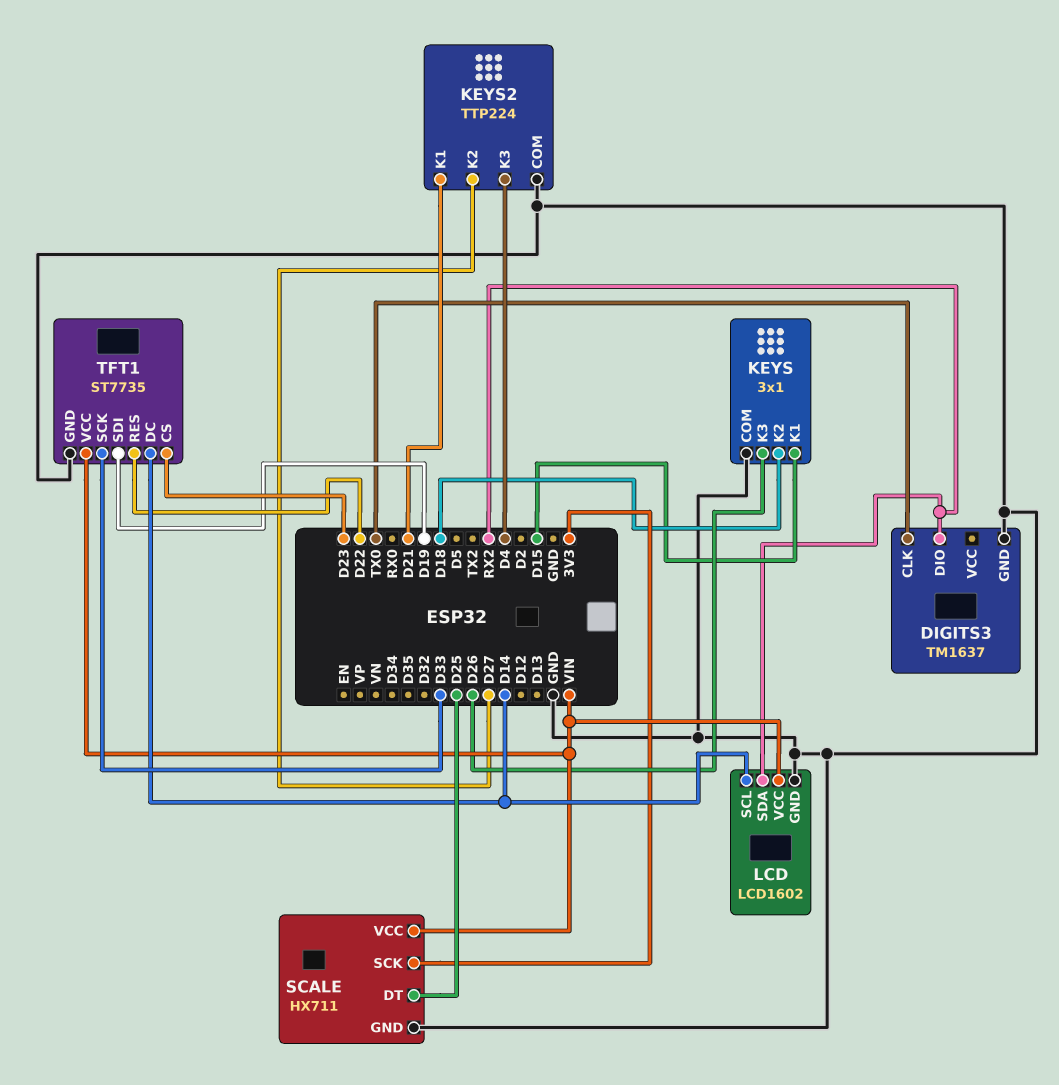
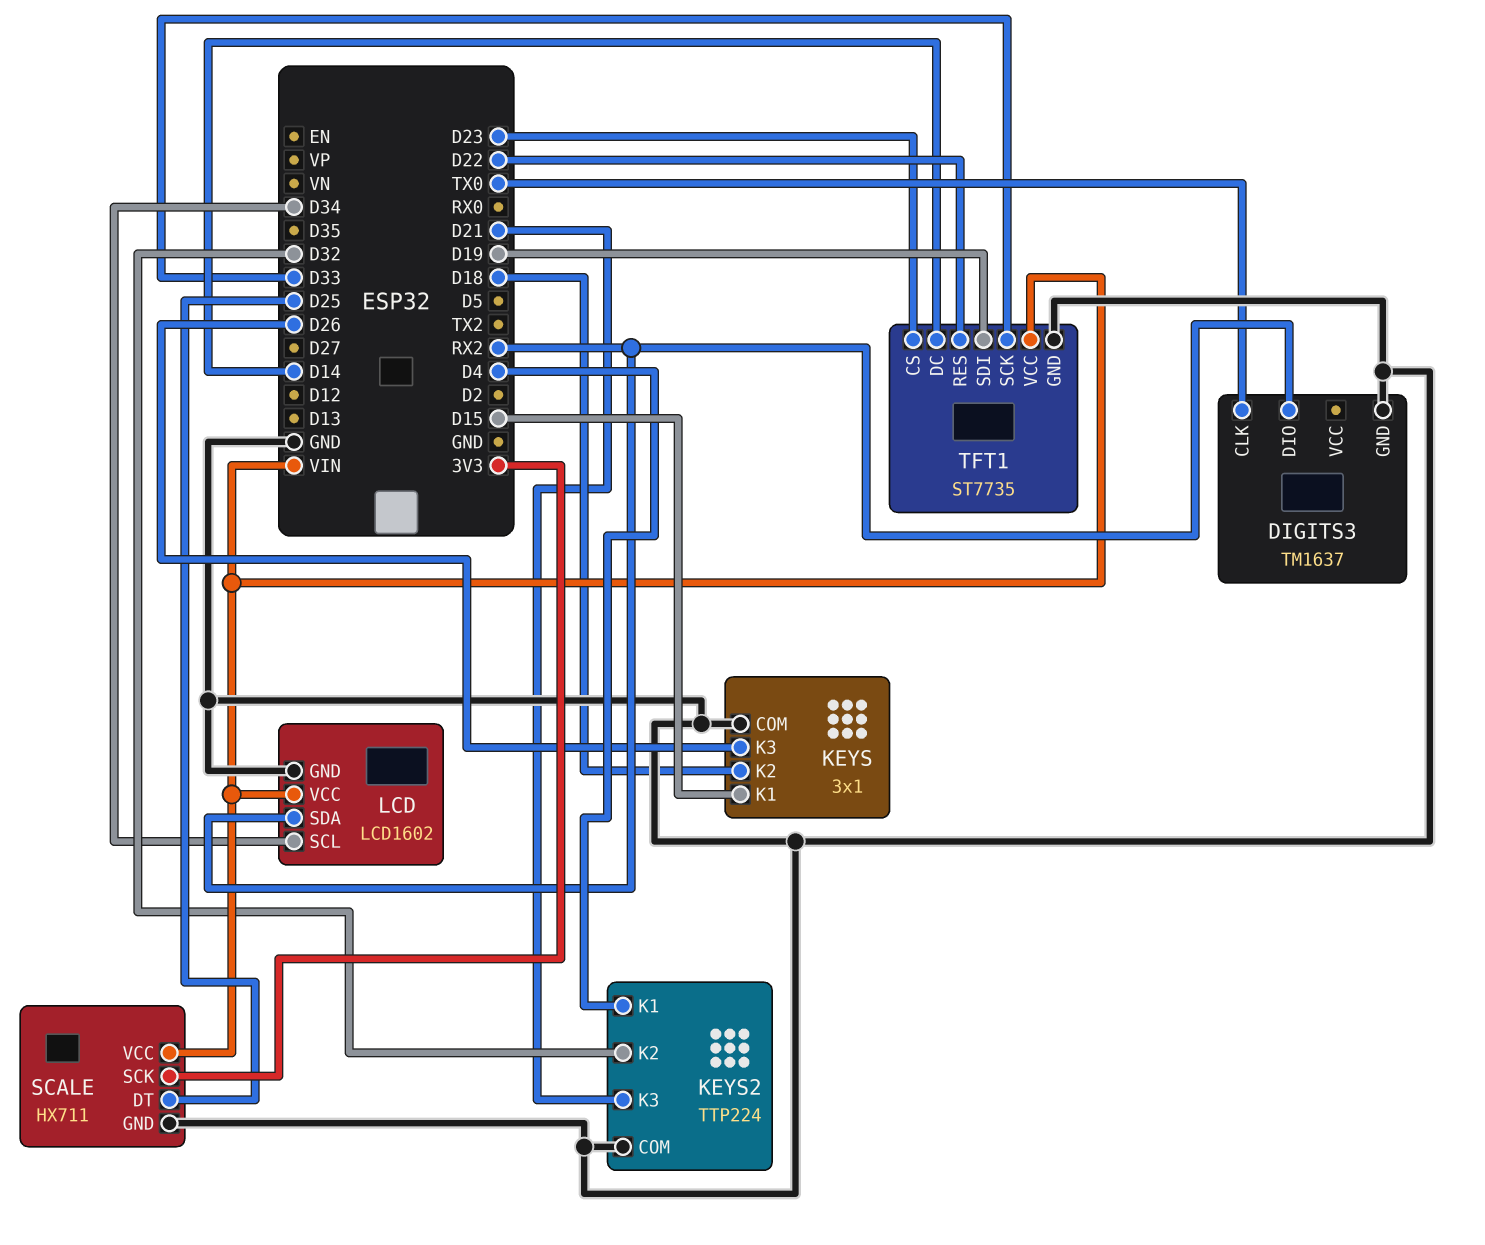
KEYS2 pin K1: D21 -> D4
KEYS2 pin K2: D27 -> D32
KEYS2 pin K3: D4 -> D21
LCD pin SCL: D14 -> D34

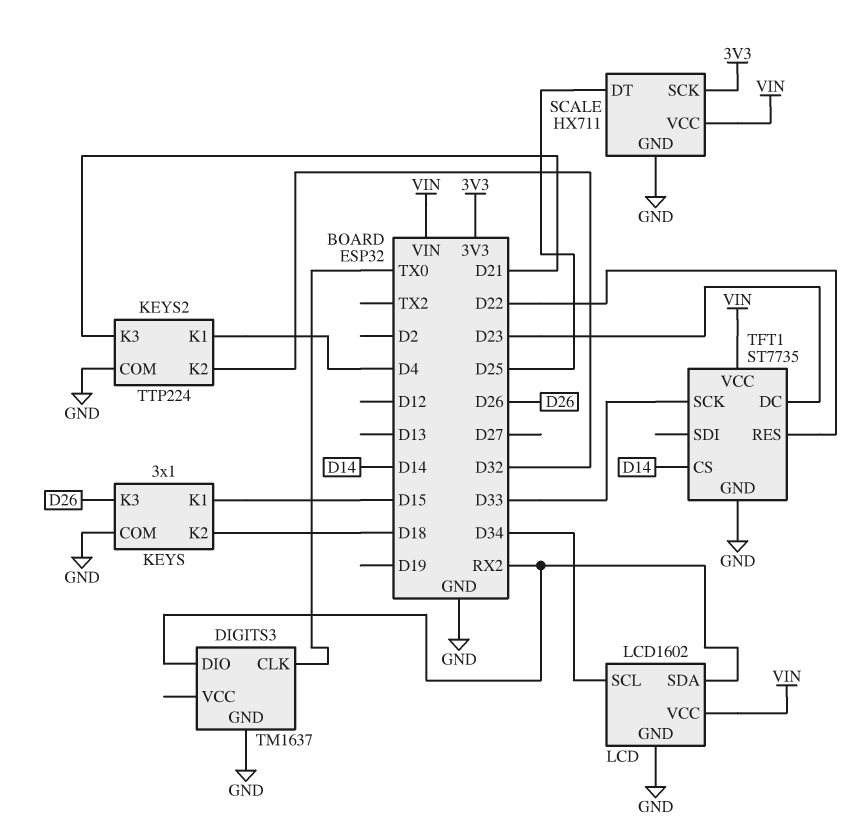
TFT1 pin CS: D23 -> D14
TFT1 pin DC: D14 -> D23
TFT1 pin SDI: D19 -> none

